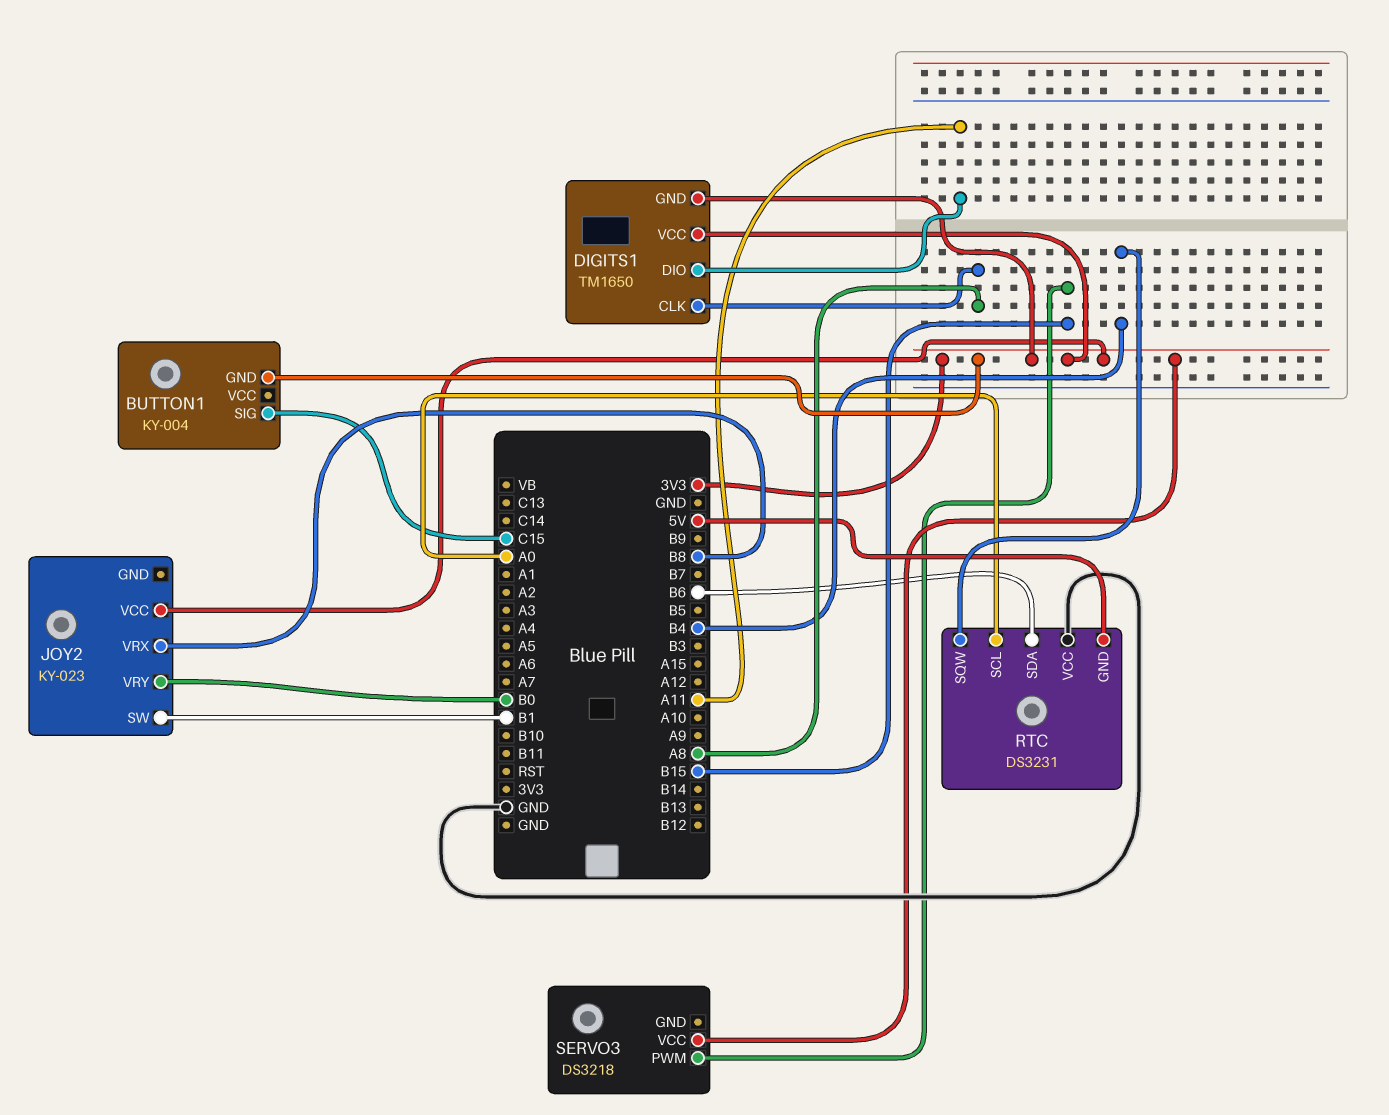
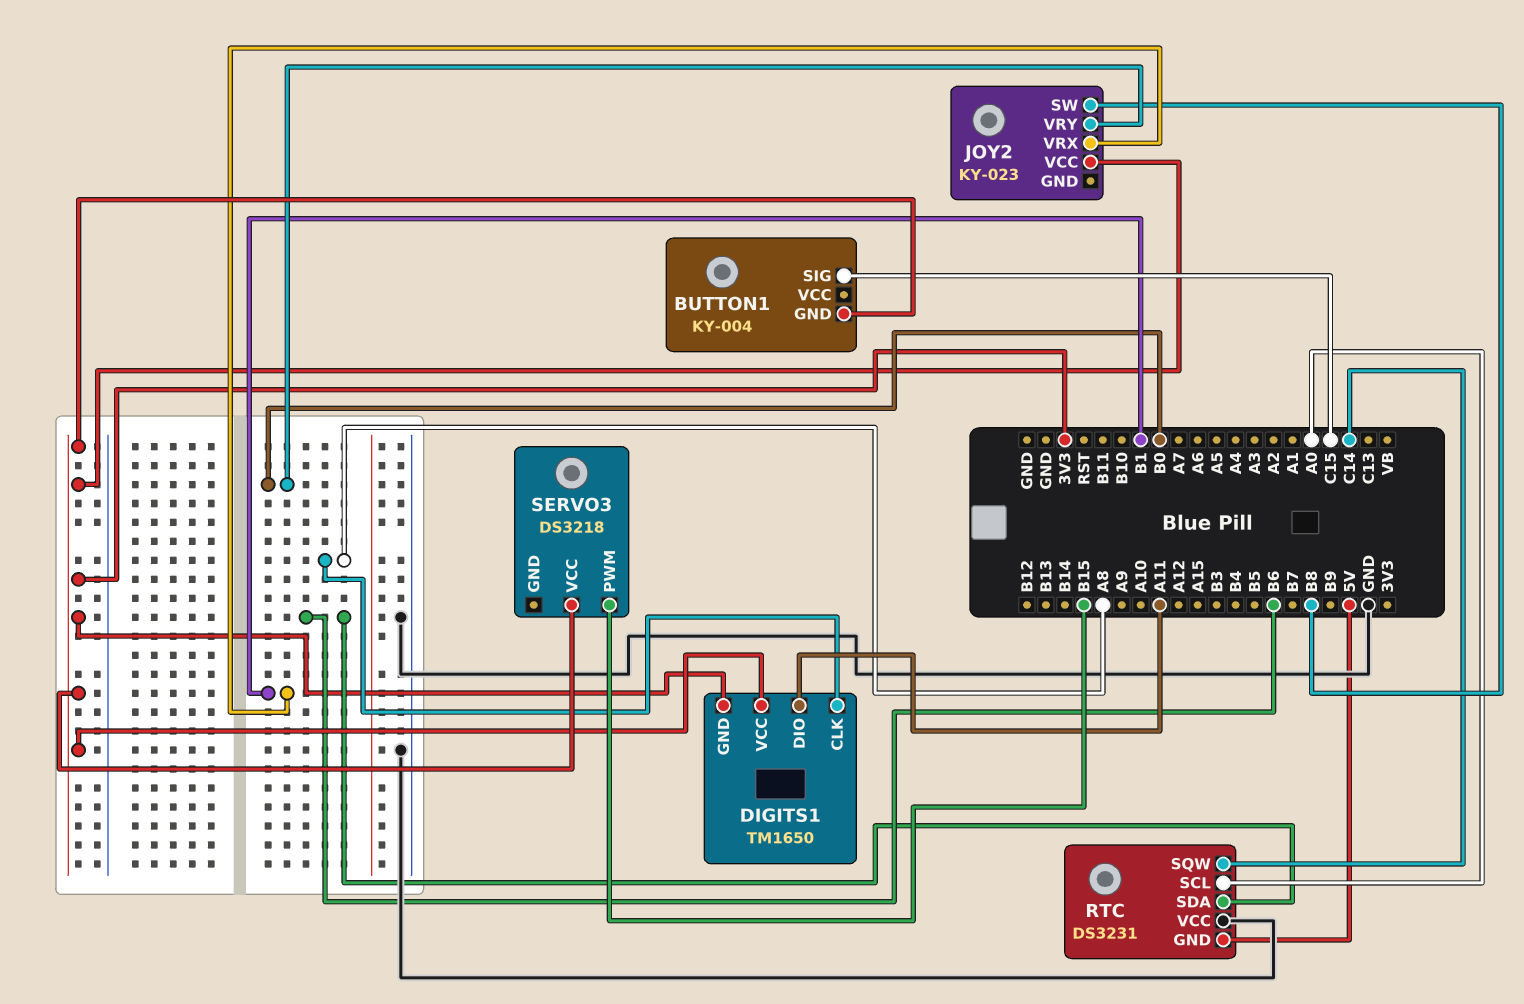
JOY2 pin SW: B1 -> B8
JOY2 pin VRX: B8 -> B1
RTC pin SQW: B4 -> C14

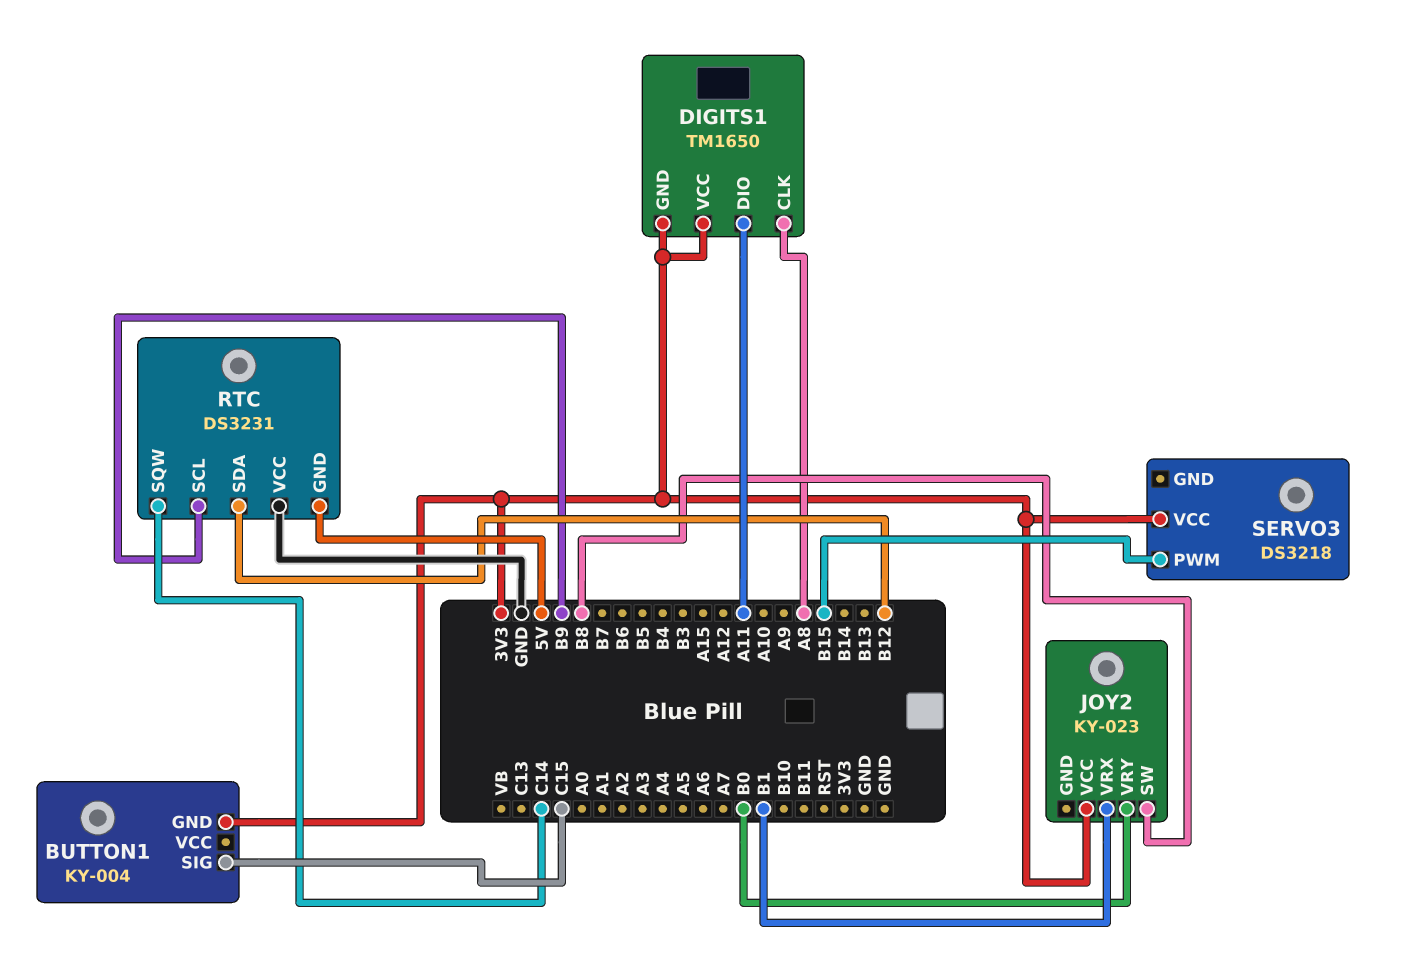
RTC pin SCL: A0 -> B9
RTC pin SDA: B6 -> B12

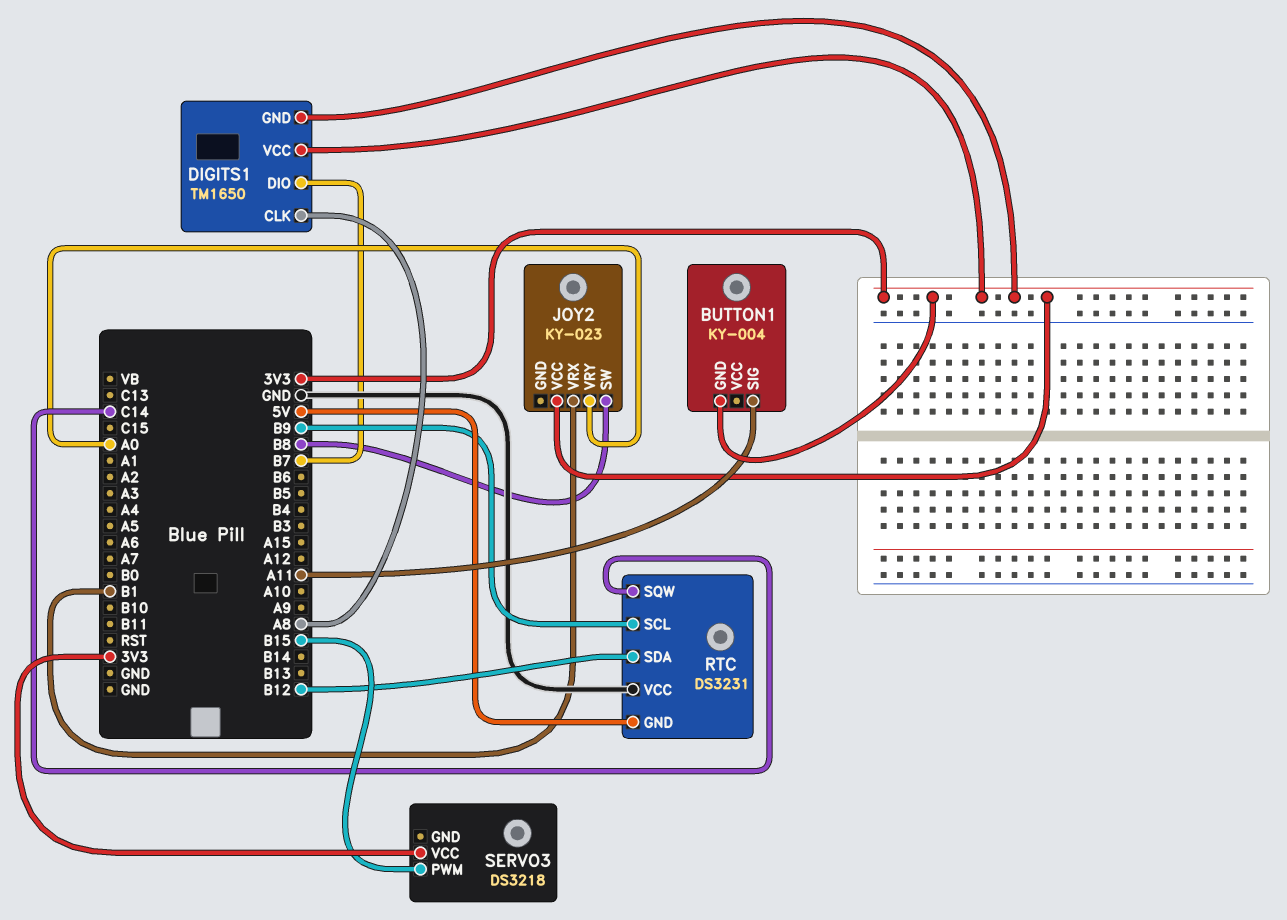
BUTTON1 pin SIG: C15 -> A11
DIGITS1 pin DIO: A11 -> B7
JOY2 pin VRY: B0 -> A0

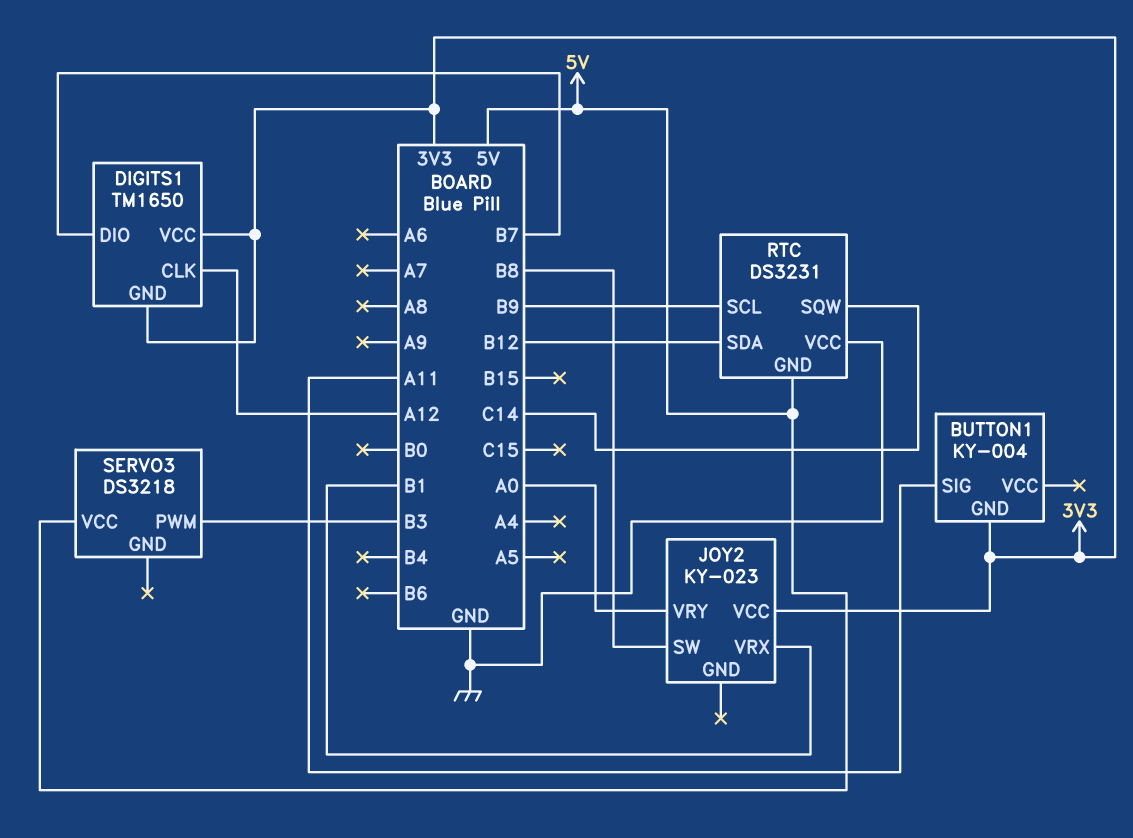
DIGITS1 pin CLK: A8 -> A12
SERVO3 pin PWM: B15 -> B3
SERVO3 pin VCC: 3V3 -> 5V

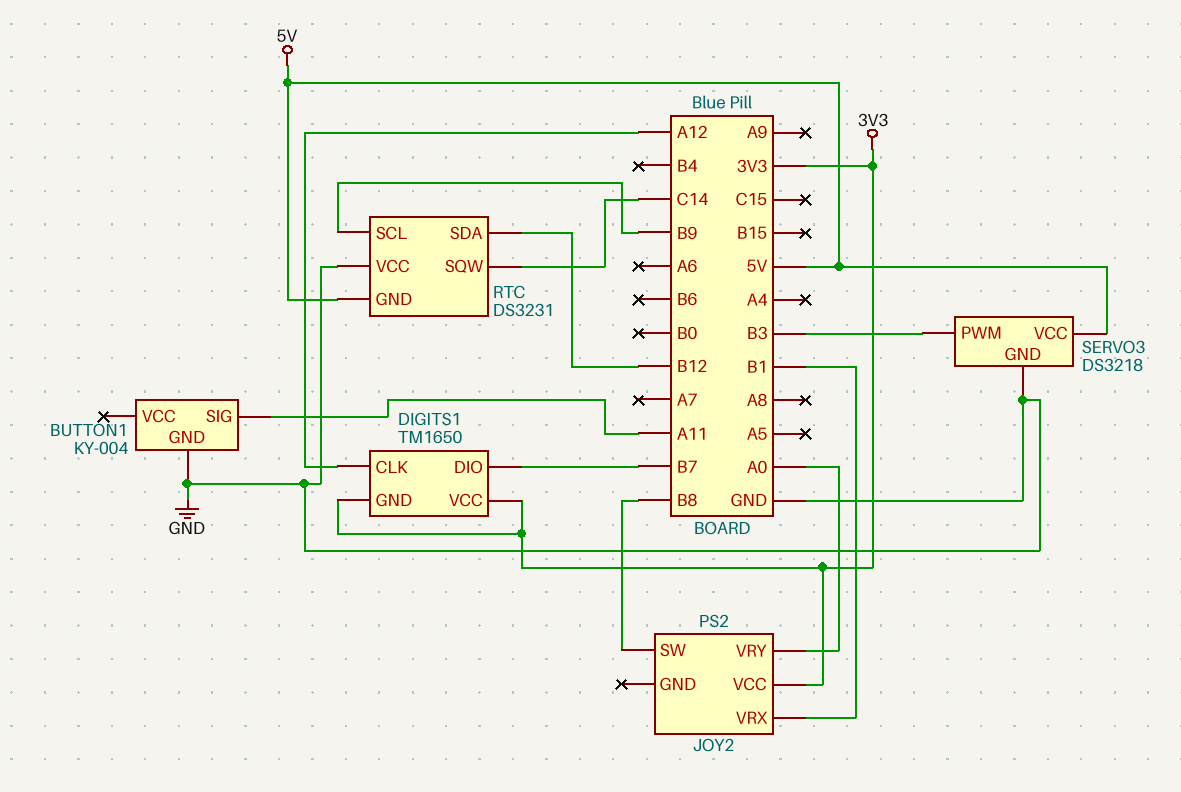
BUTTON1 pin GND: 3V3 -> GND
JOY2: KY-023 -> PS2
SERVO3 pin GND: none -> GND

